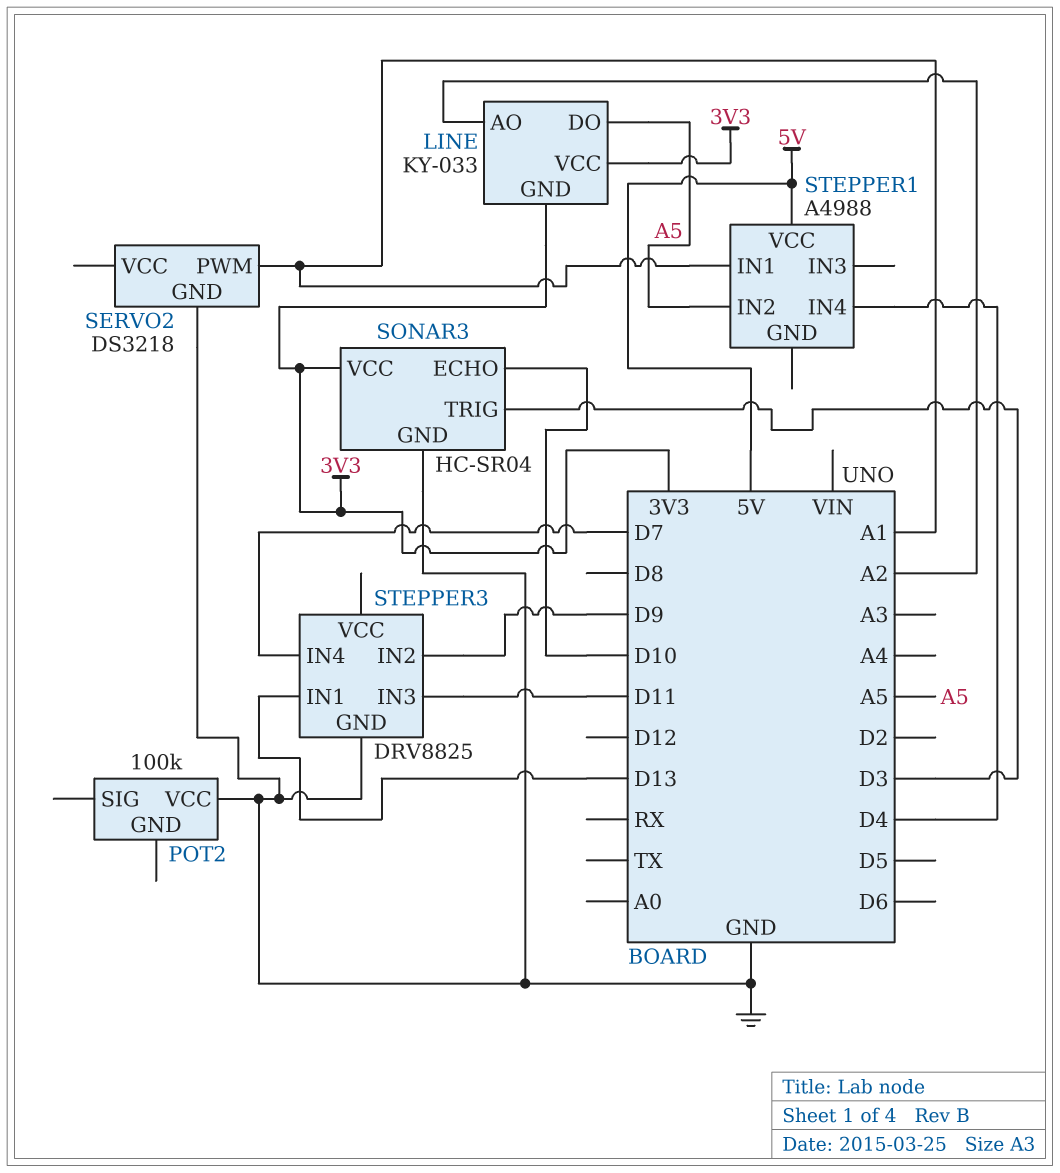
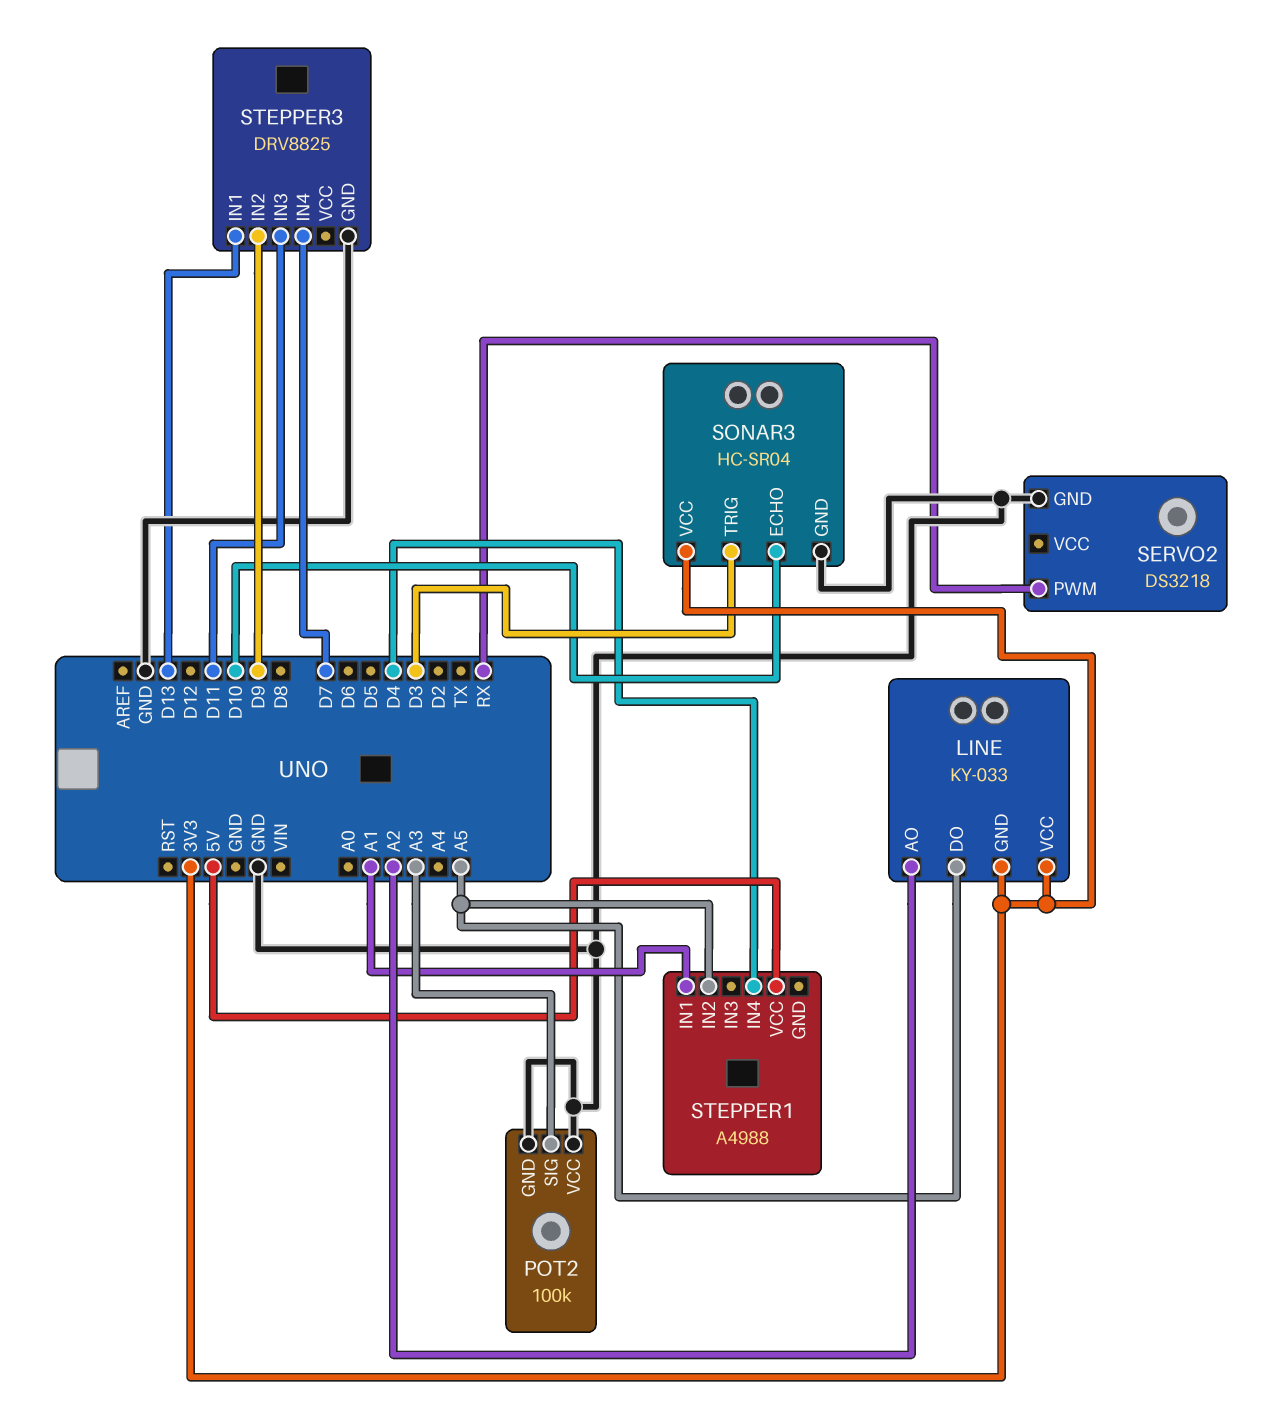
POT2 pin GND: none -> GND
POT2 pin SIG: none -> A3
SERVO2 pin PWM: A1 -> RX

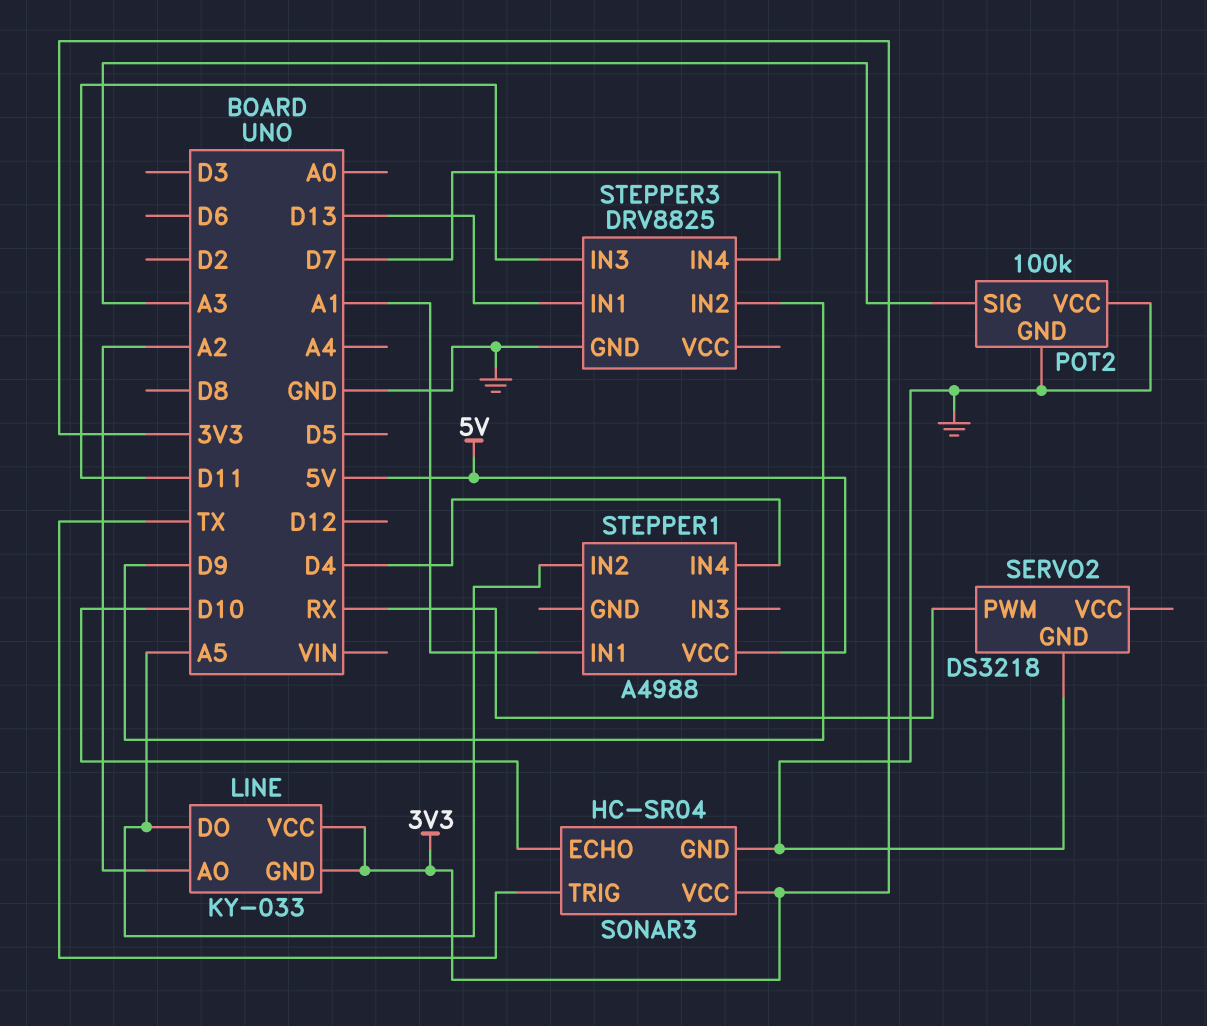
SONAR3 pin TRIG: D3 -> TX

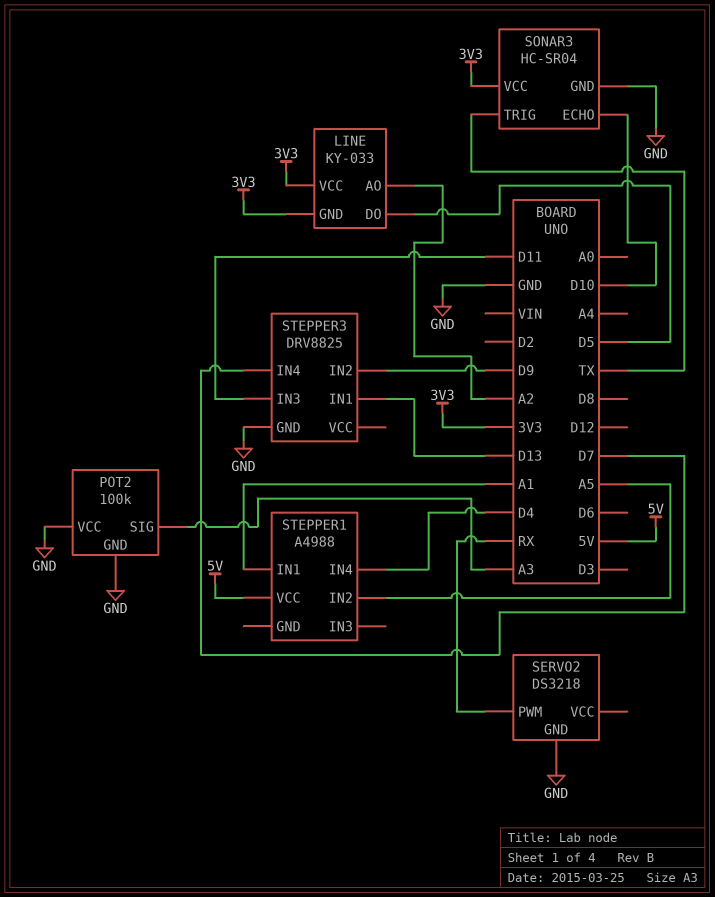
LINE pin DO: A5 -> D5

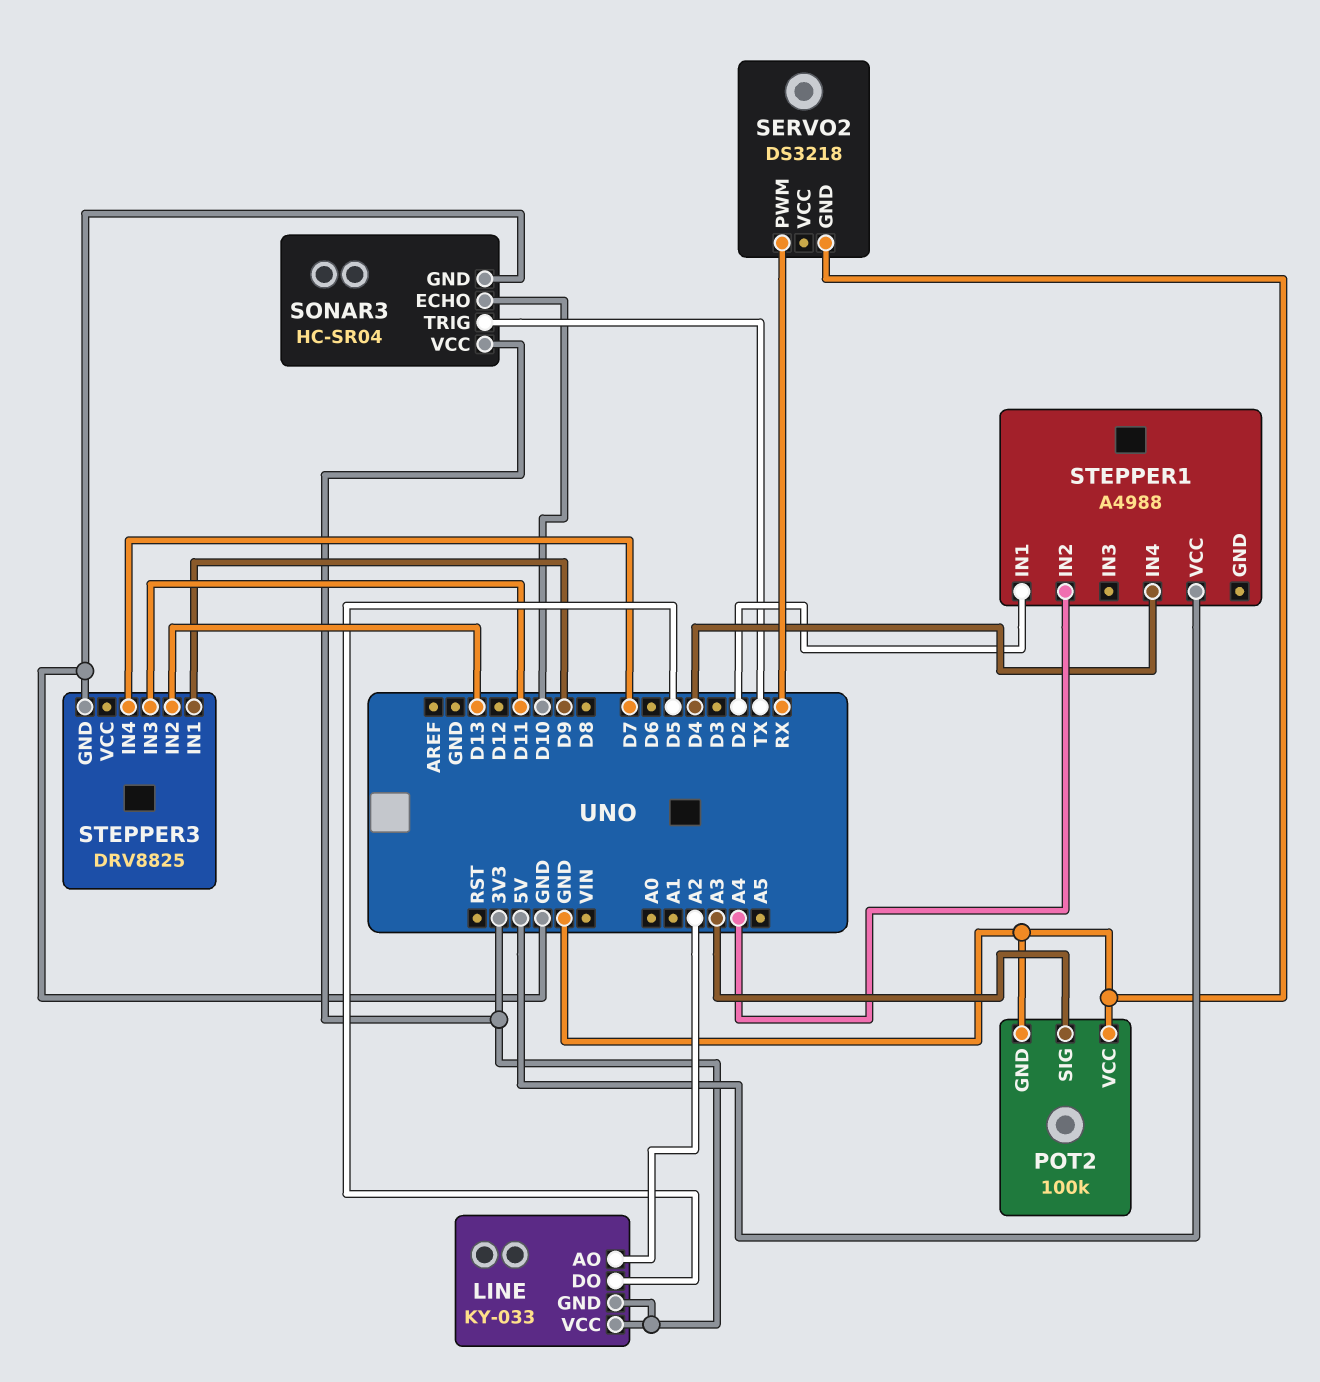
STEPPER1 pin IN1: A1 -> D2
STEPPER1 pin IN2: A5 -> A4
STEPPER3 pin IN1: D13 -> D9
STEPPER3 pin IN2: D9 -> D13

